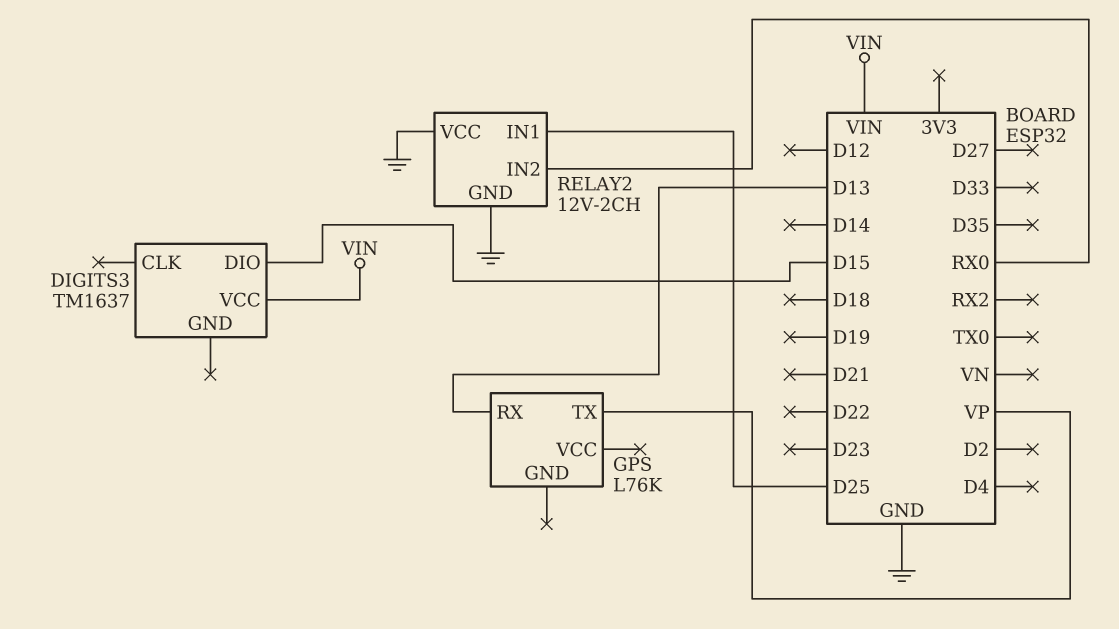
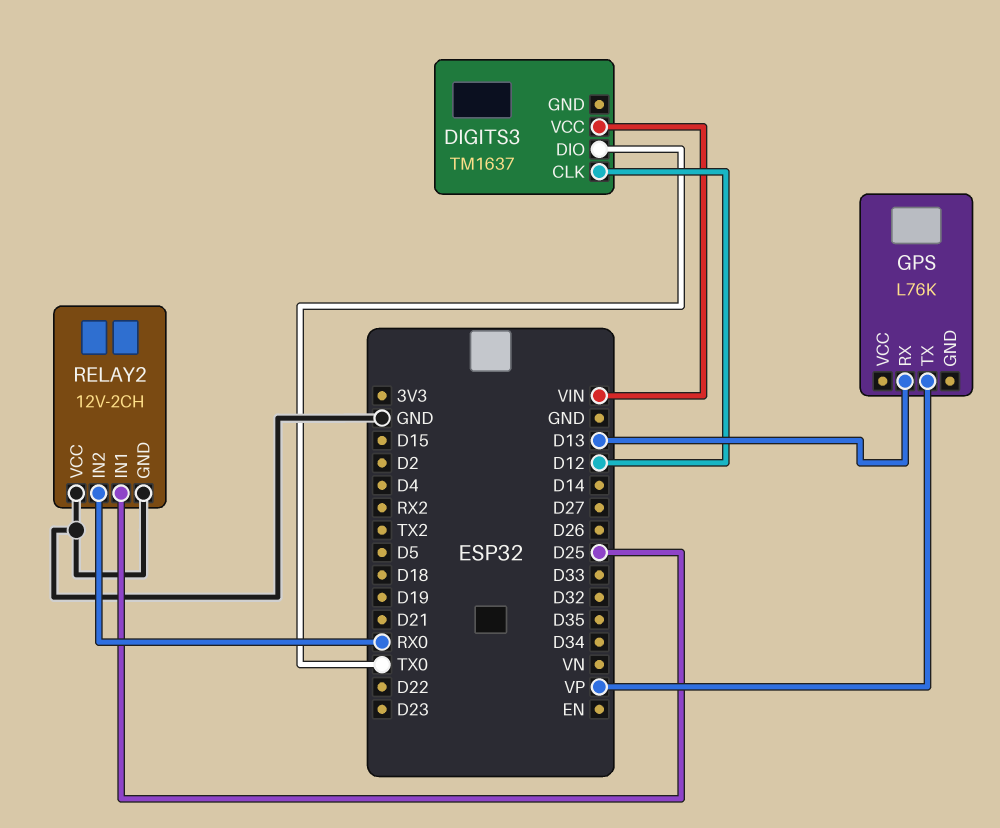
DIGITS3 pin CLK: none -> D12
DIGITS3 pin DIO: D15 -> TX0

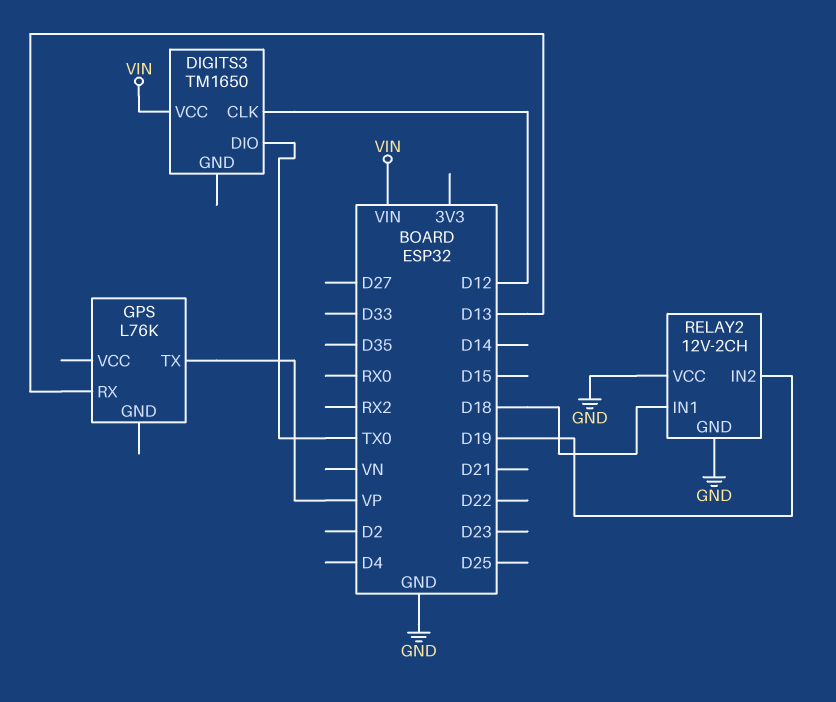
DIGITS3: TM1637 -> TM1650
RELAY2 pin IN1: D25 -> D18
RELAY2 pin IN2: RX0 -> D19

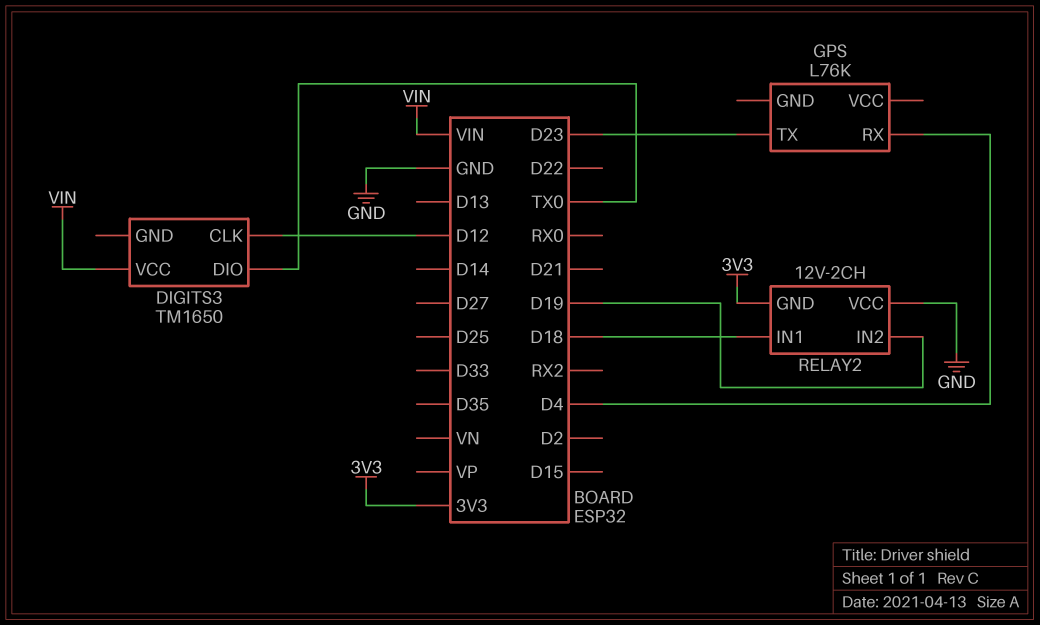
GPS pin RX: D13 -> D4
GPS pin TX: VP -> D23
RELAY2 pin GND: GND -> 3V3

